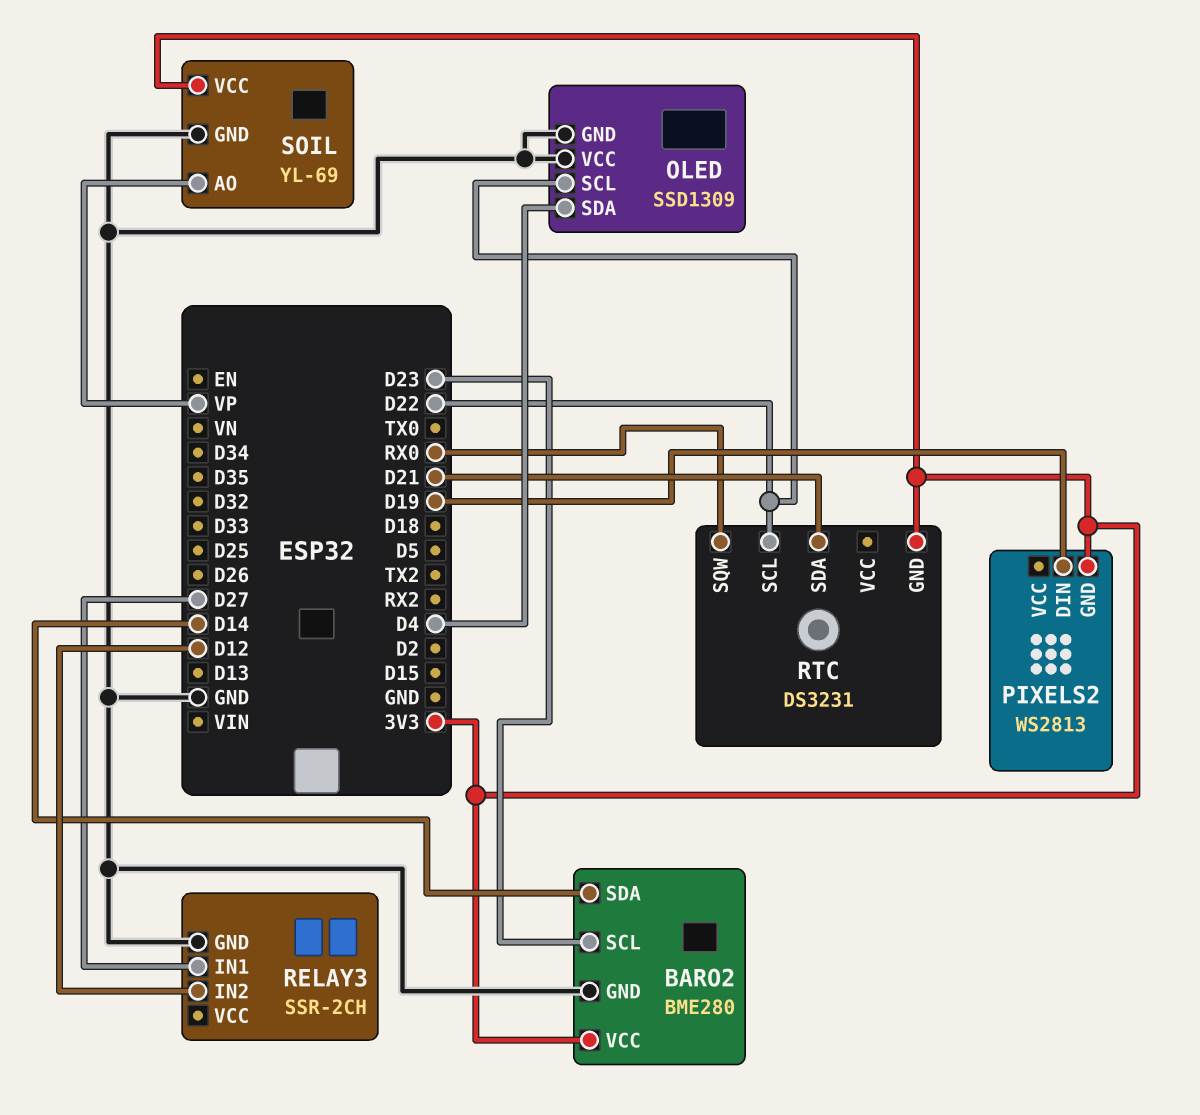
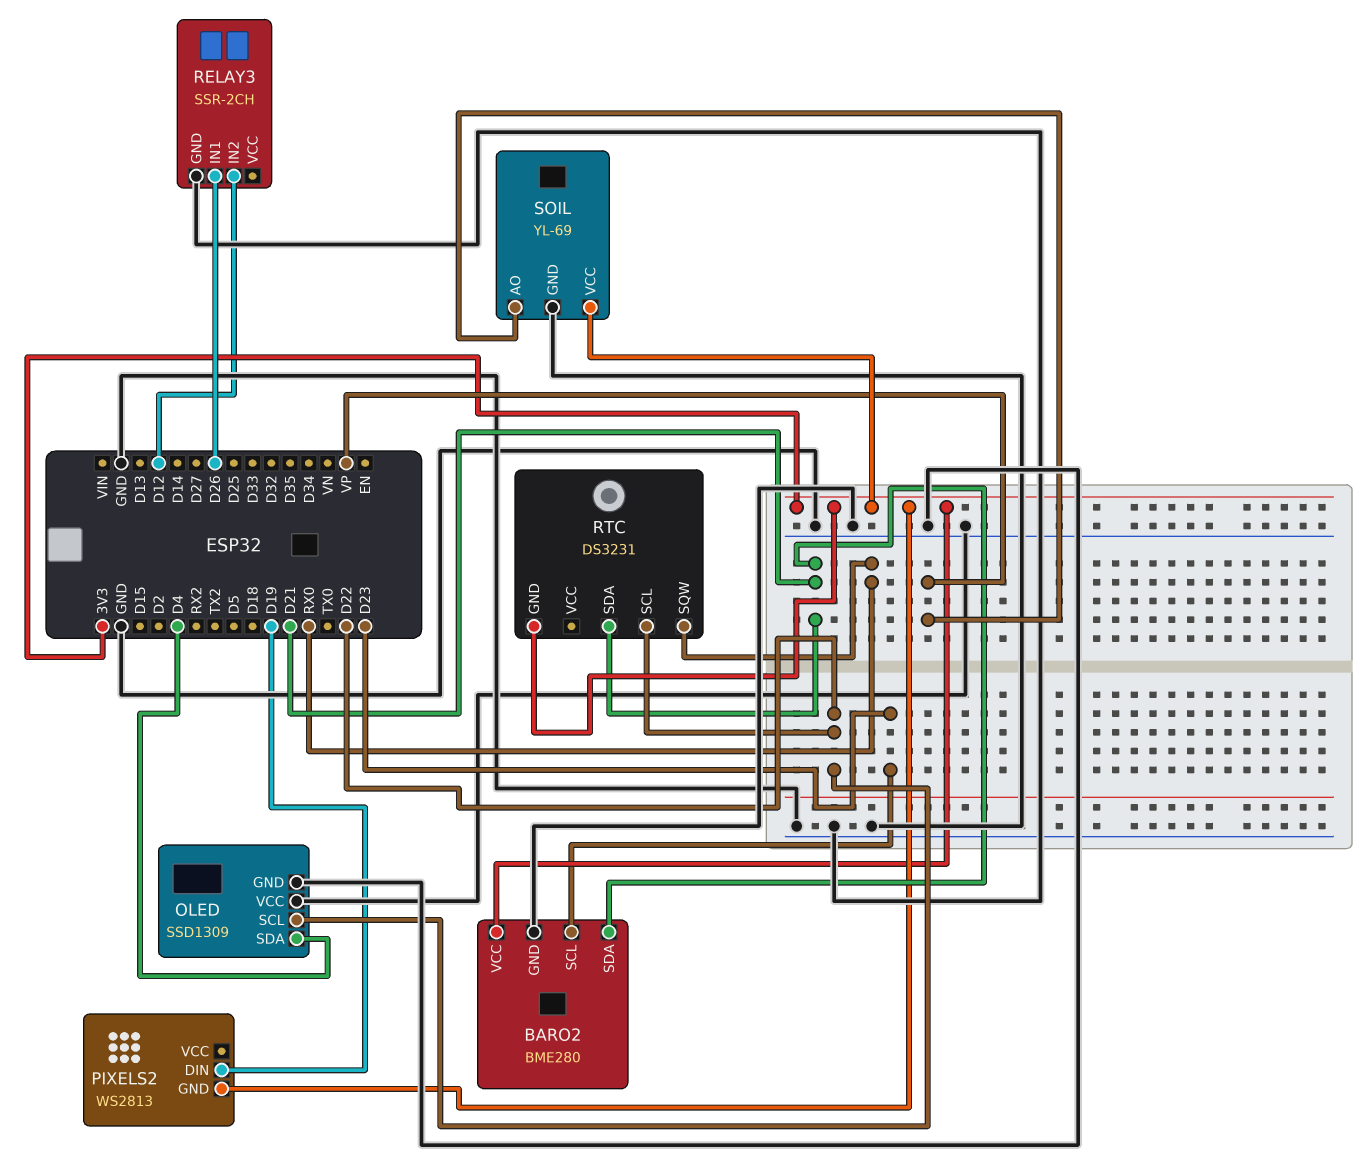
BARO2 pin SDA: D14 -> D21
RELAY3 pin IN1: D27 -> D26

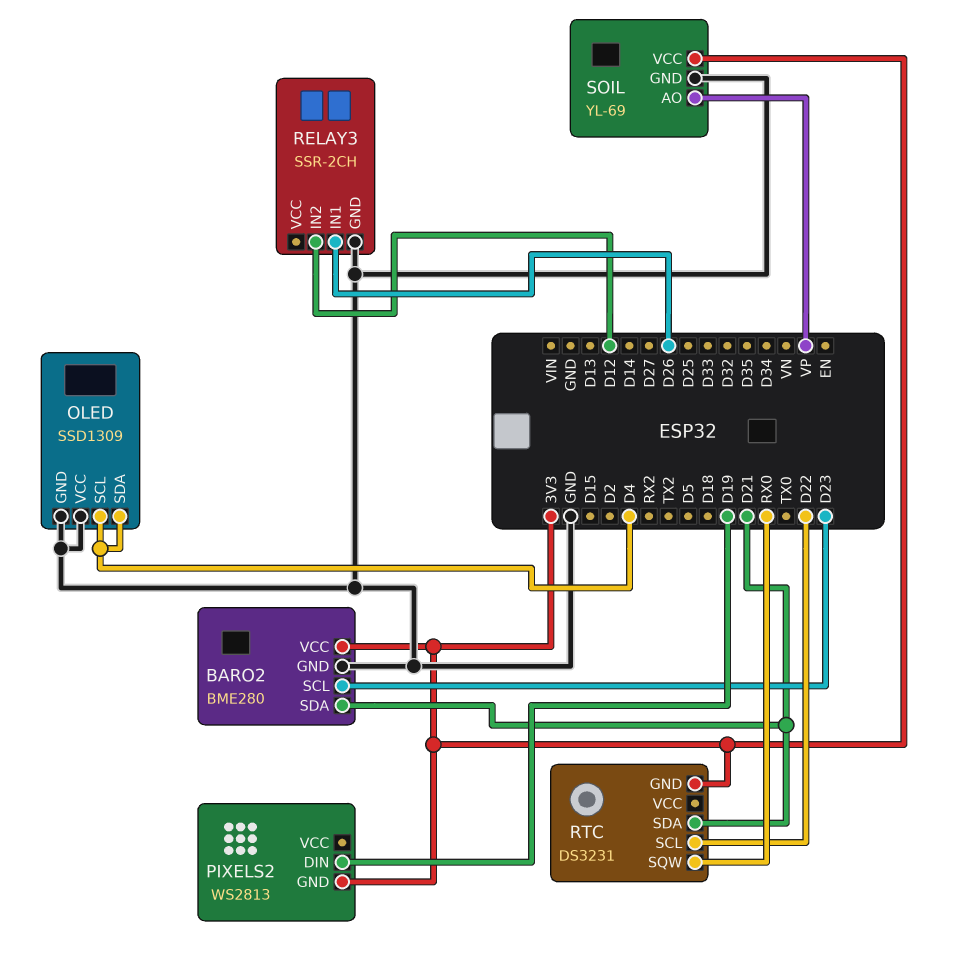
OLED pin SCL: D22 -> D4

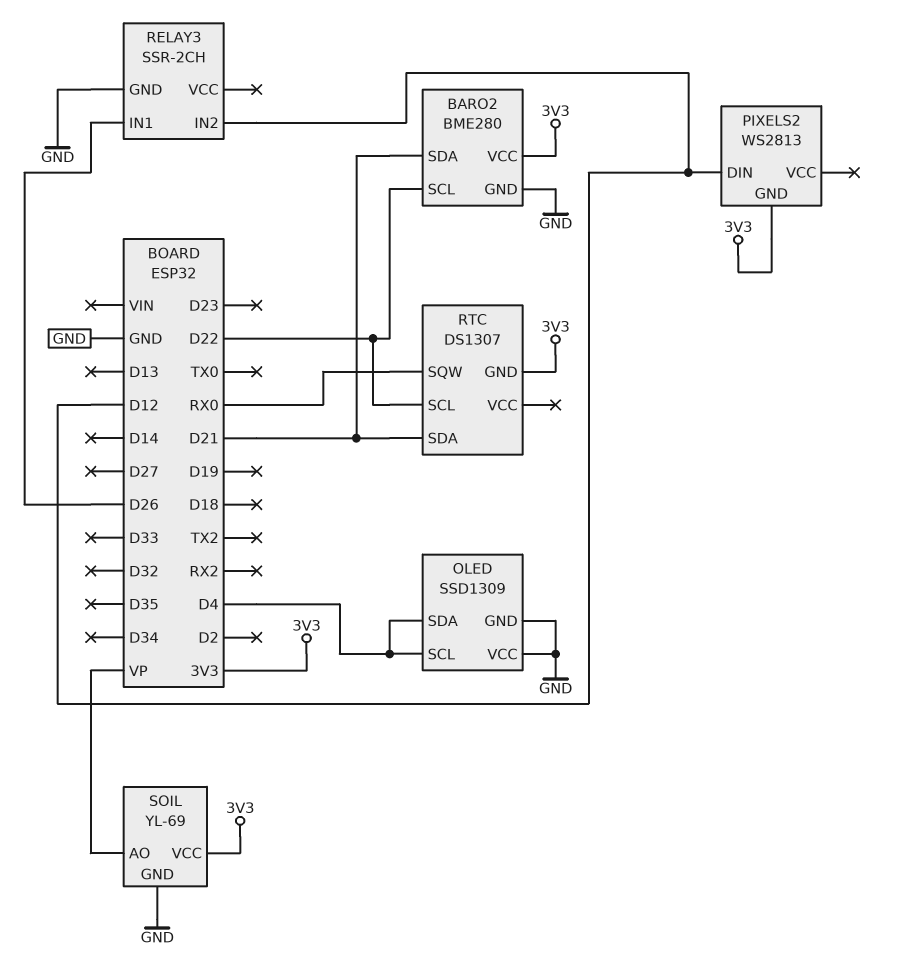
BARO2 pin SCL: D23 -> D22
PIXELS2 pin DIN: D19 -> D12
RTC: DS3231 -> DS1307

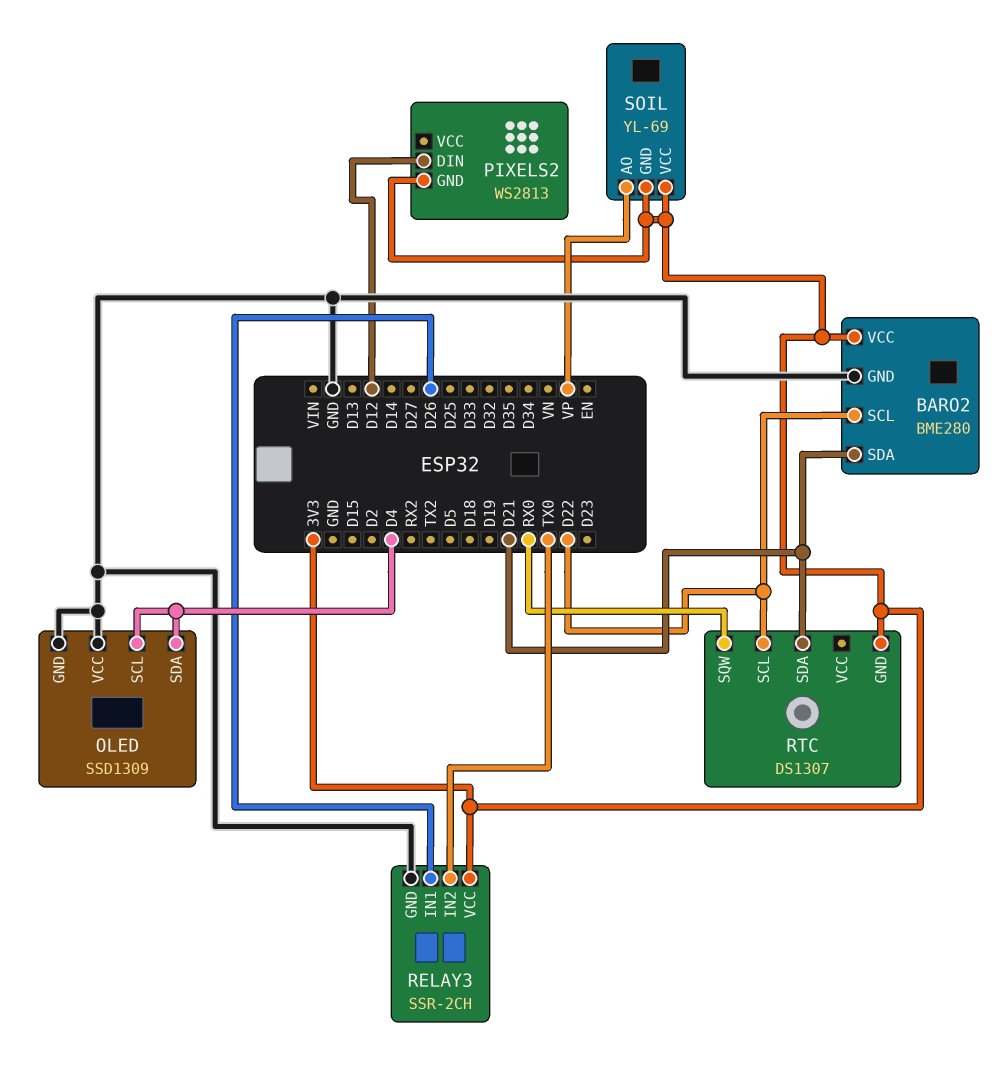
RELAY3 pin IN2: D12 -> TX0
RELAY3 pin VCC: none -> 3V3
SOIL pin GND: GND -> 3V3

